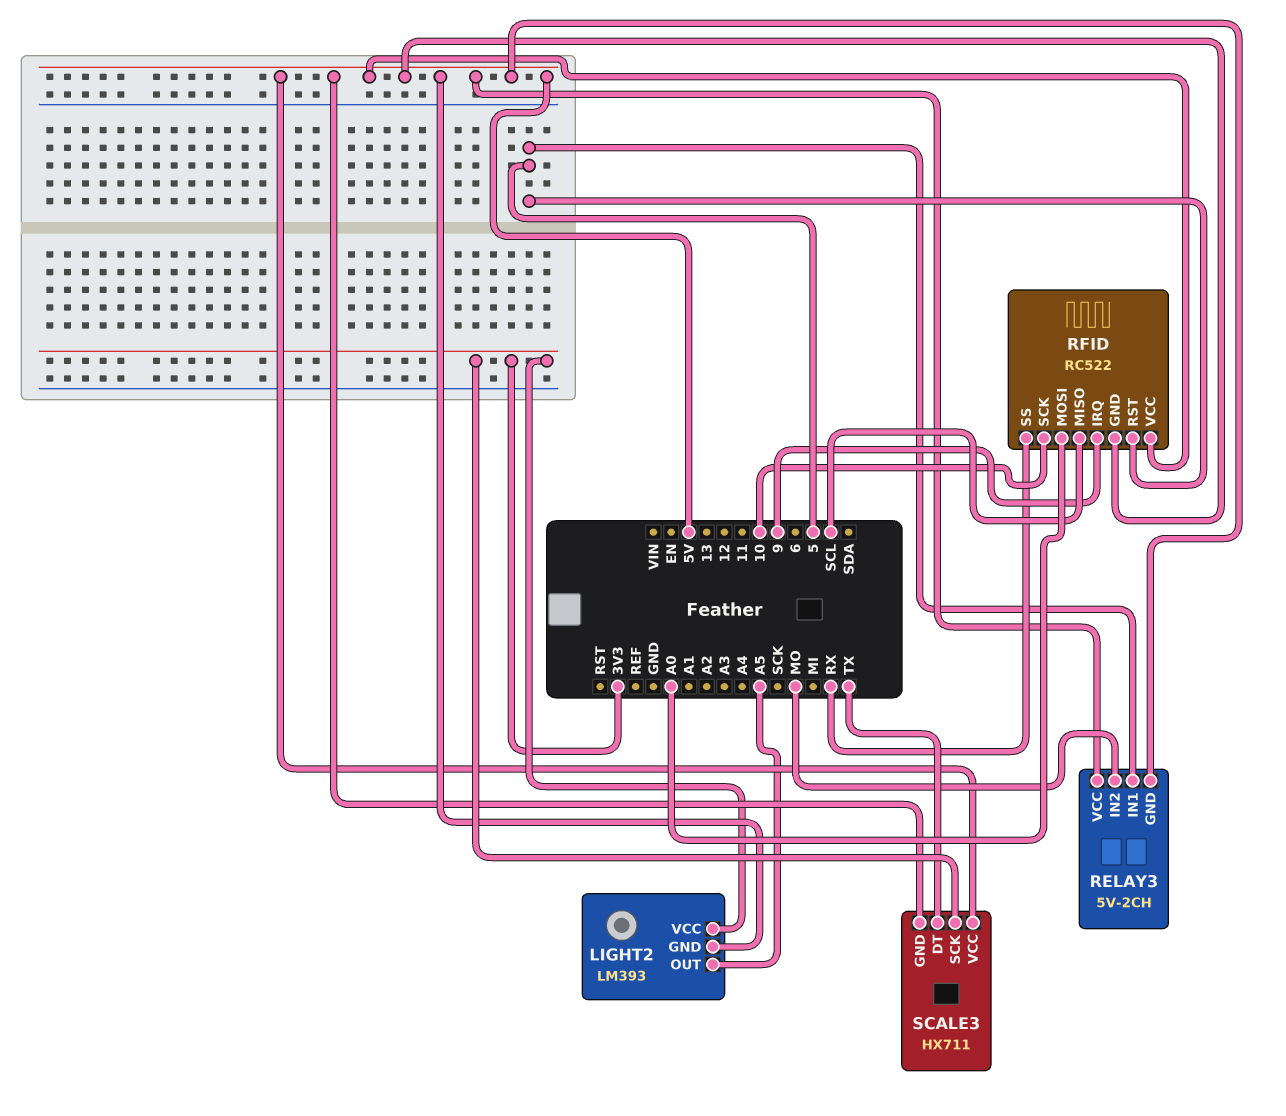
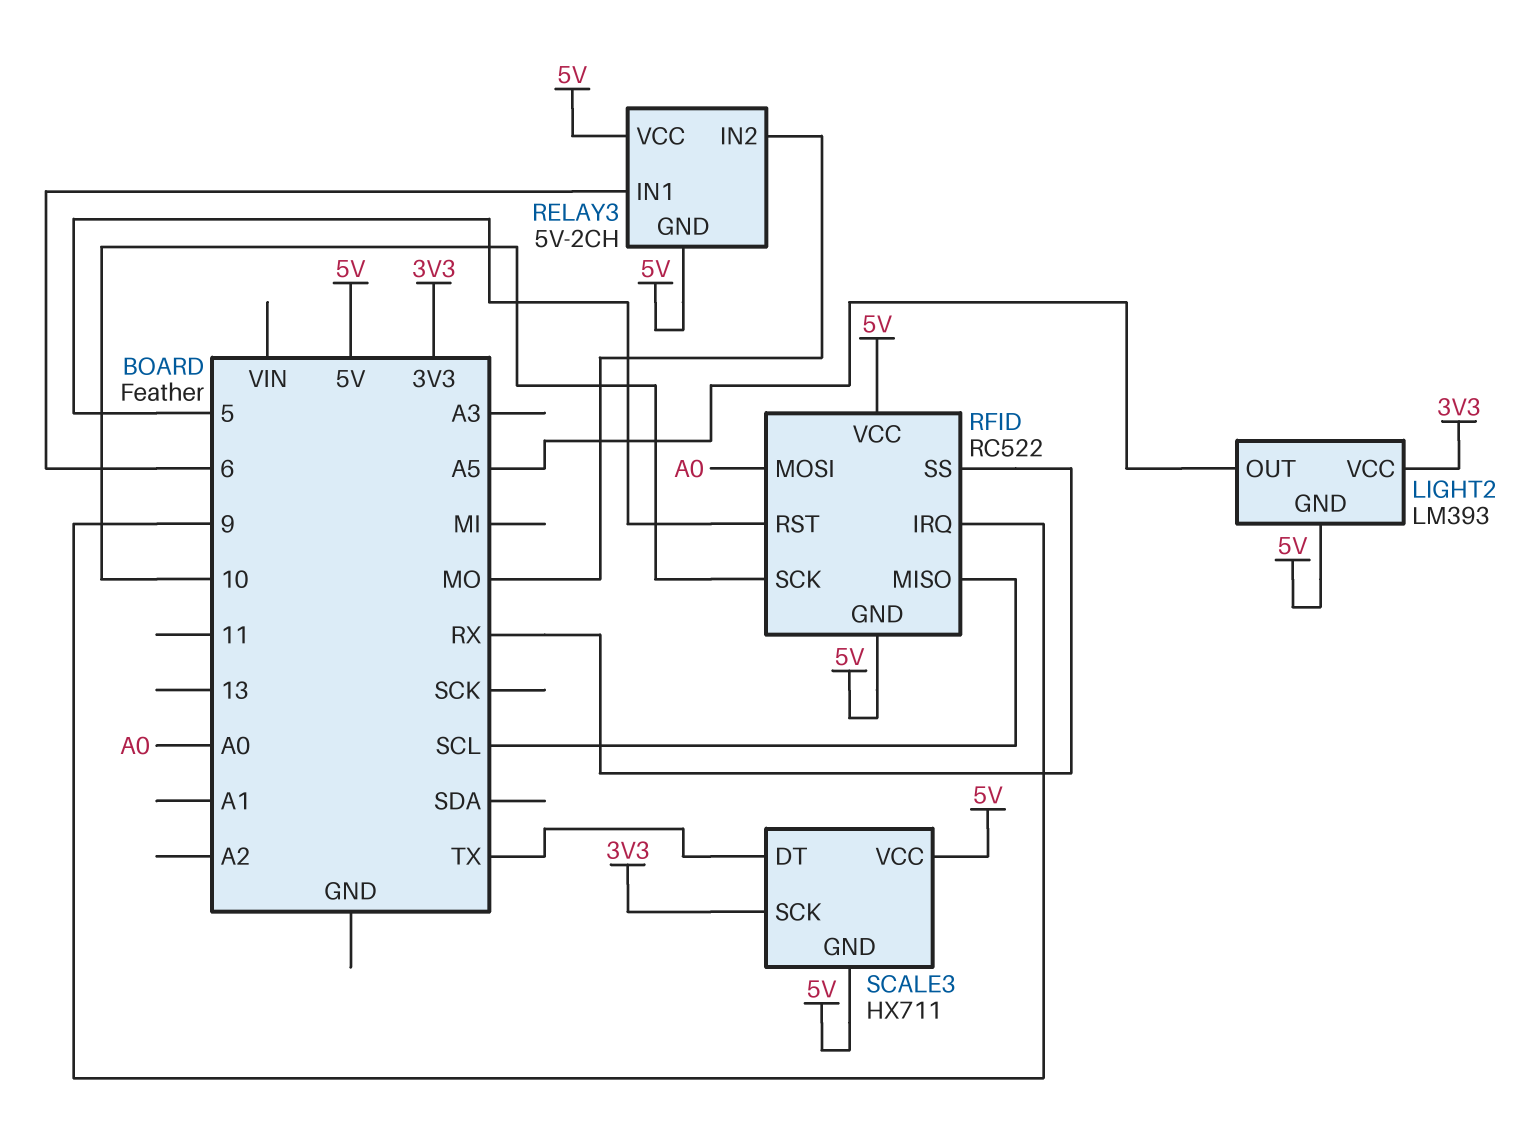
RELAY3 pin IN1: 5 -> 6

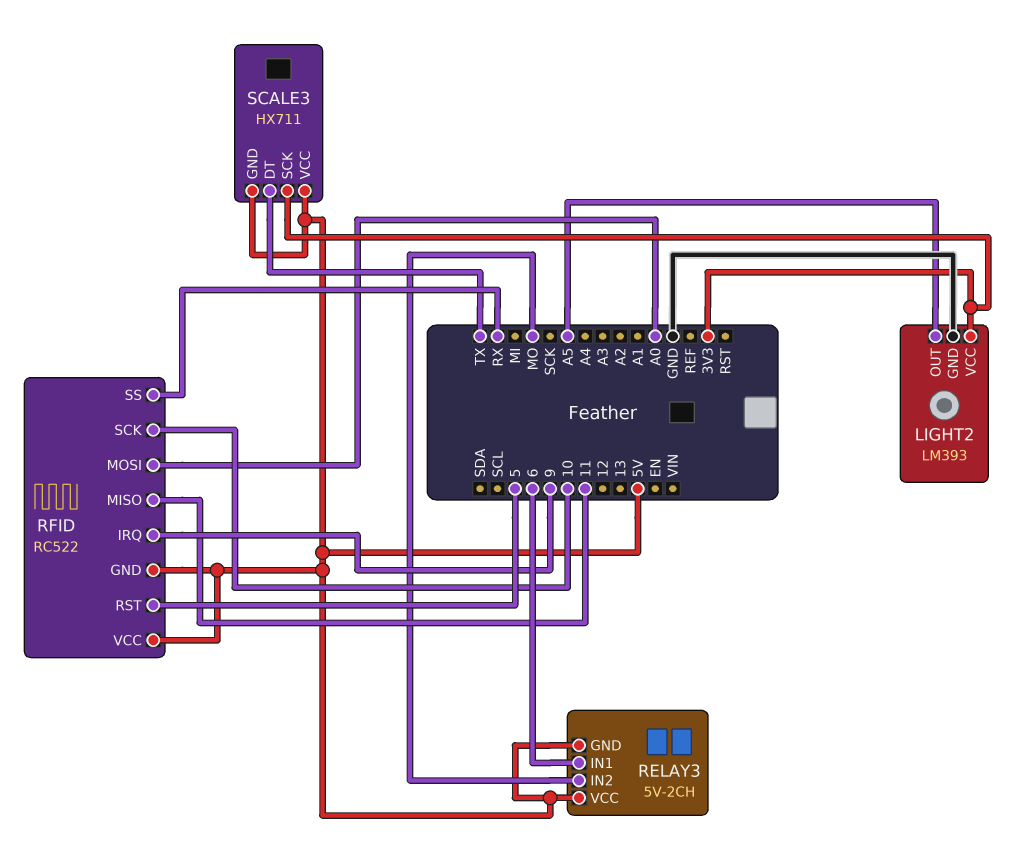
LIGHT2 pin GND: 5V -> GND
RFID pin MISO: SCL -> 11

